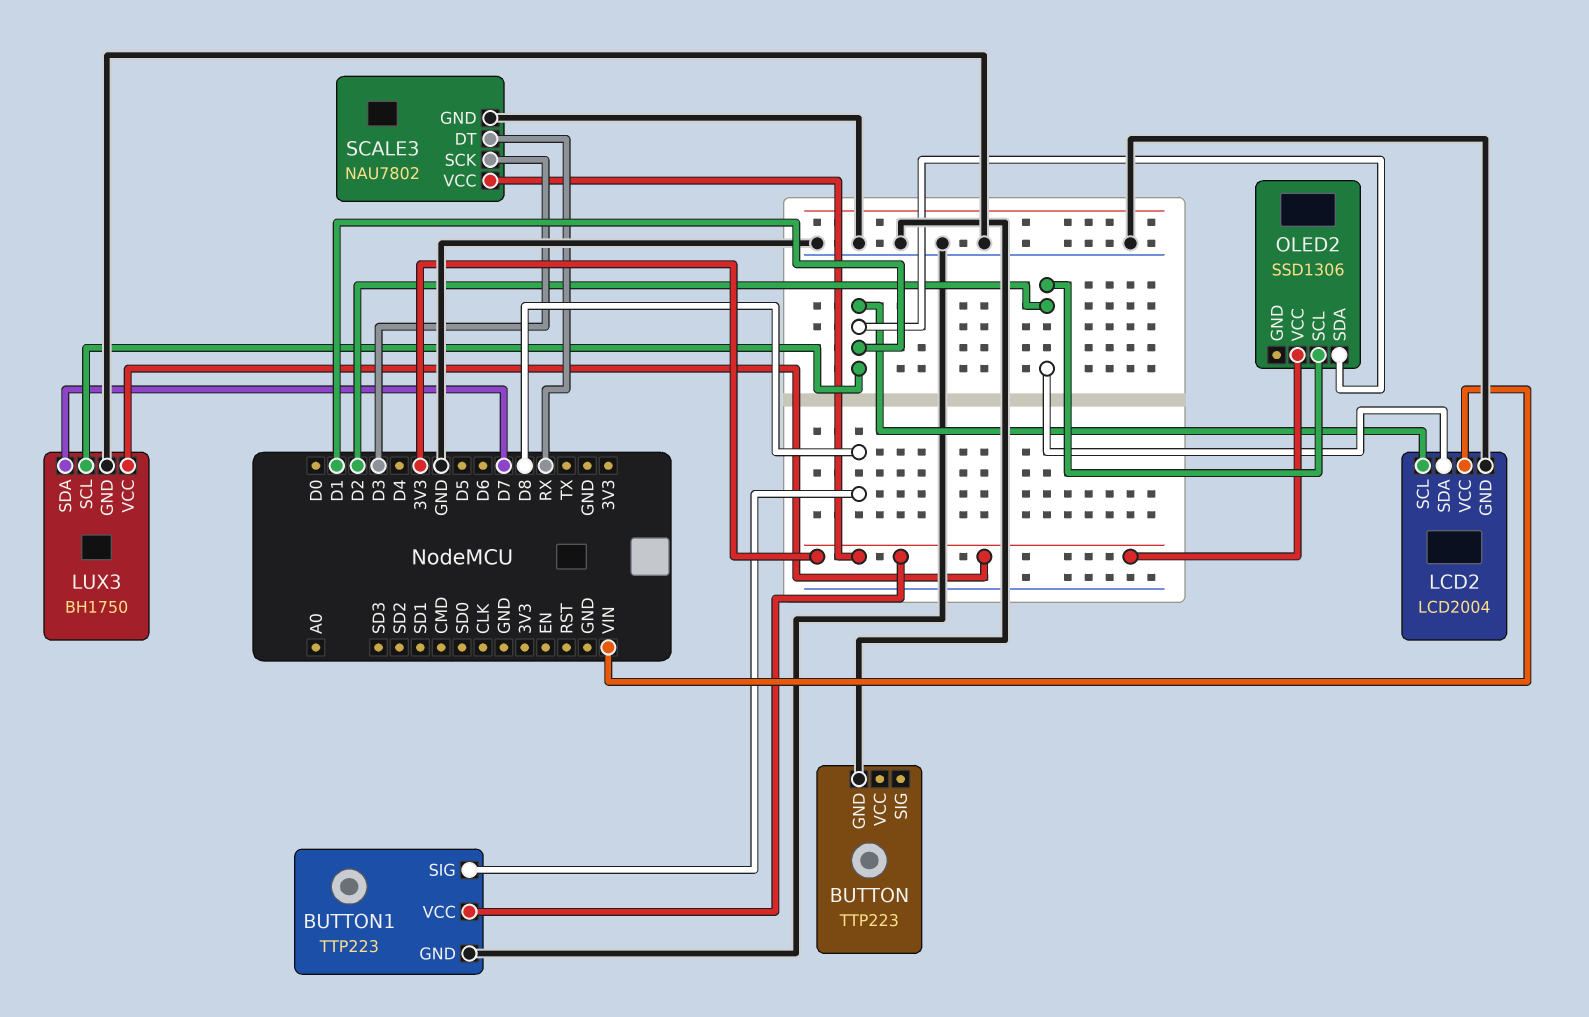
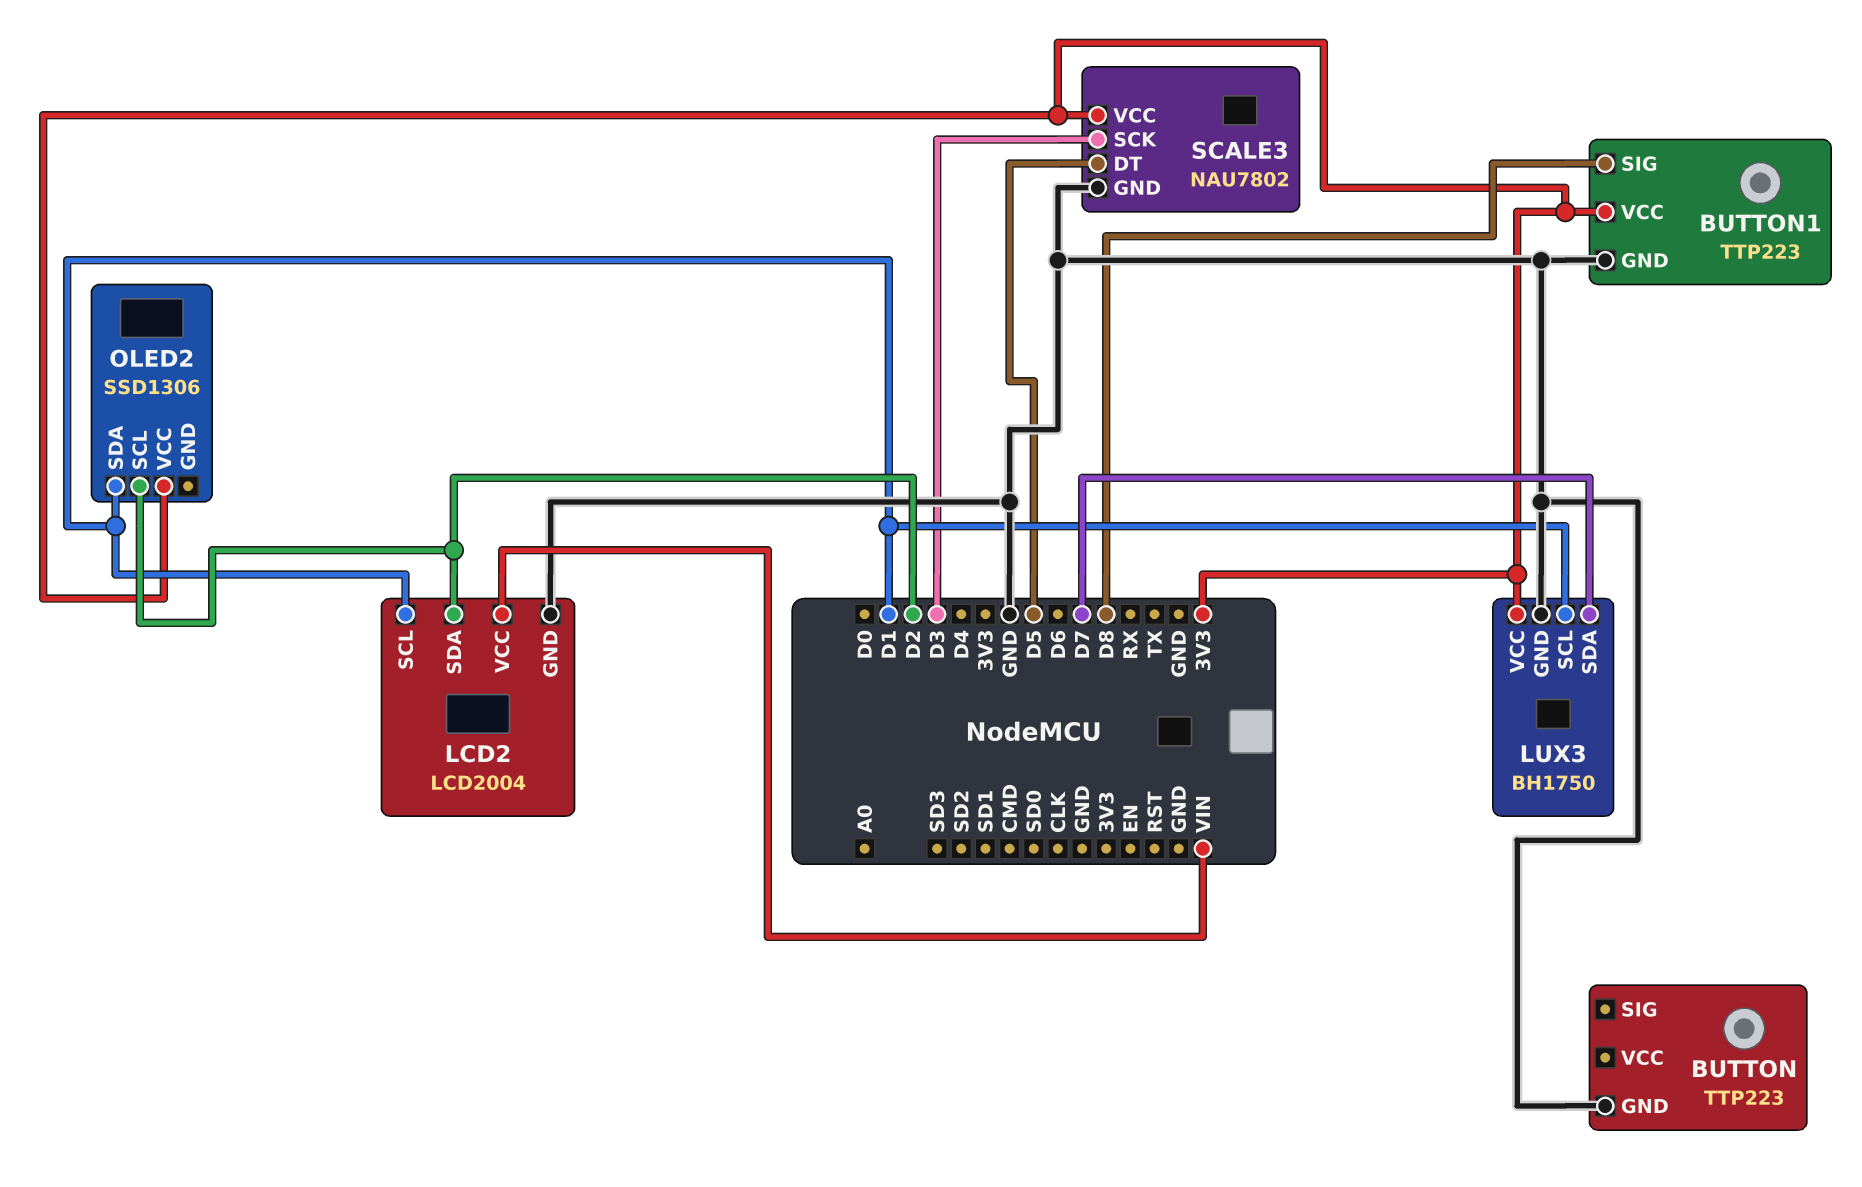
SCALE3 pin DT: RX -> D5

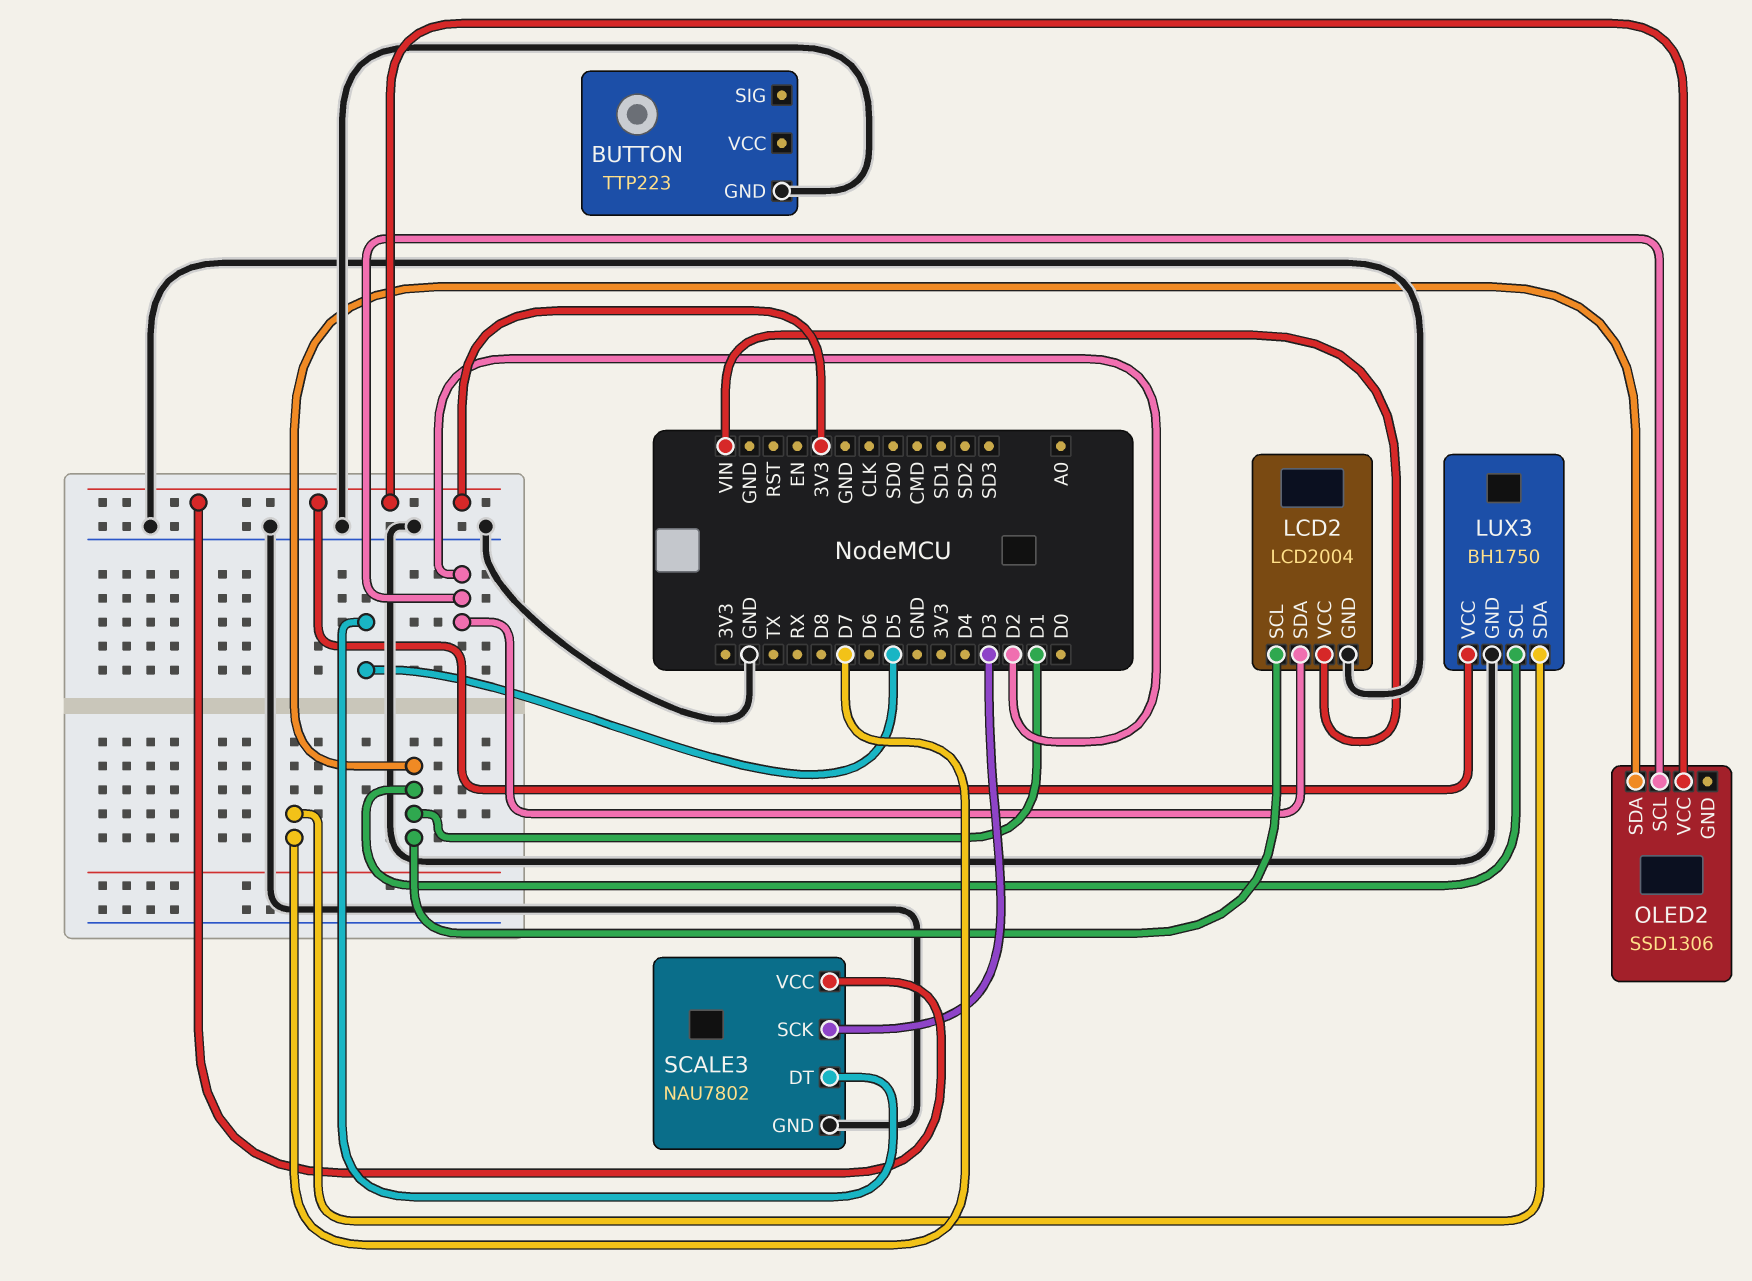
BUTTON1: TTP223 -> none
BUTTON1 pin GND: GND -> none
BUTTON1 pin SIG: D8 -> none
BUTTON1 pin VCC: 3V3 -> none

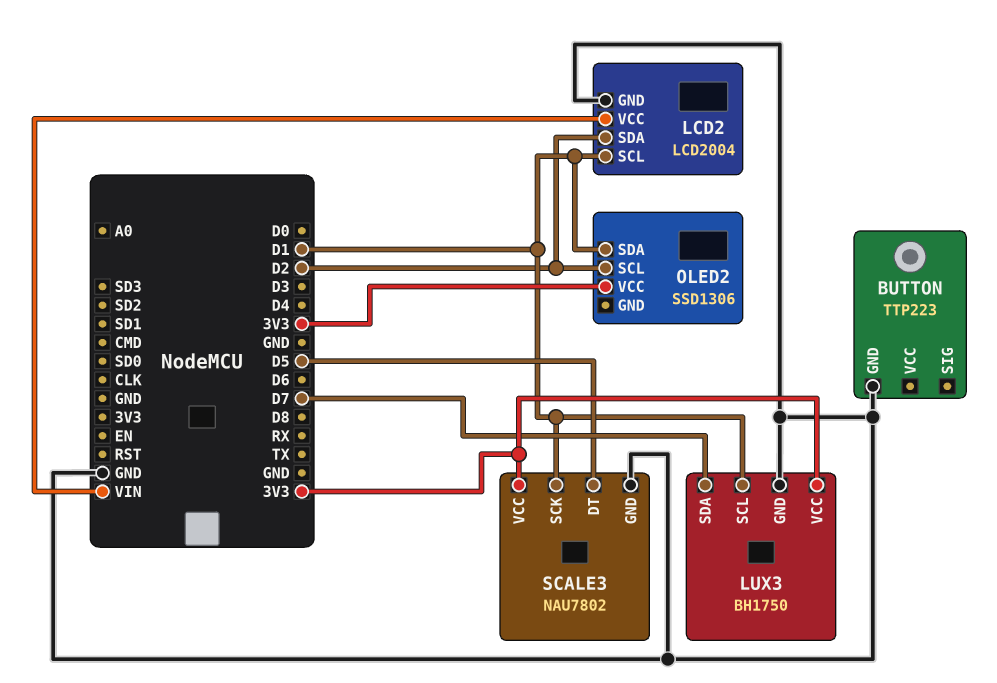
SCALE3 pin SCK: D3 -> D1

